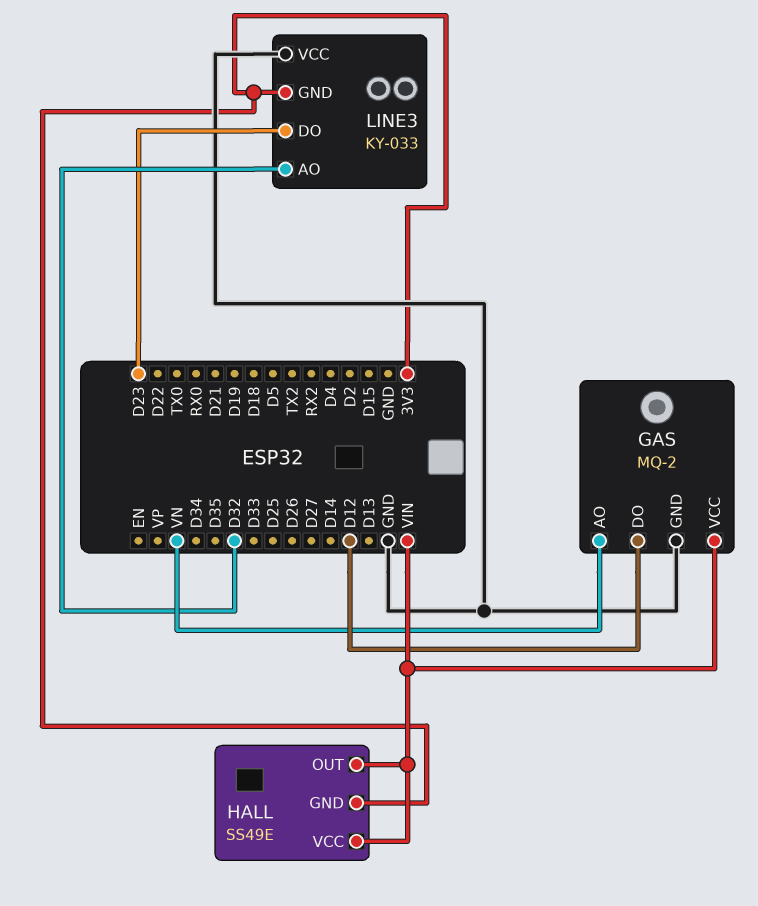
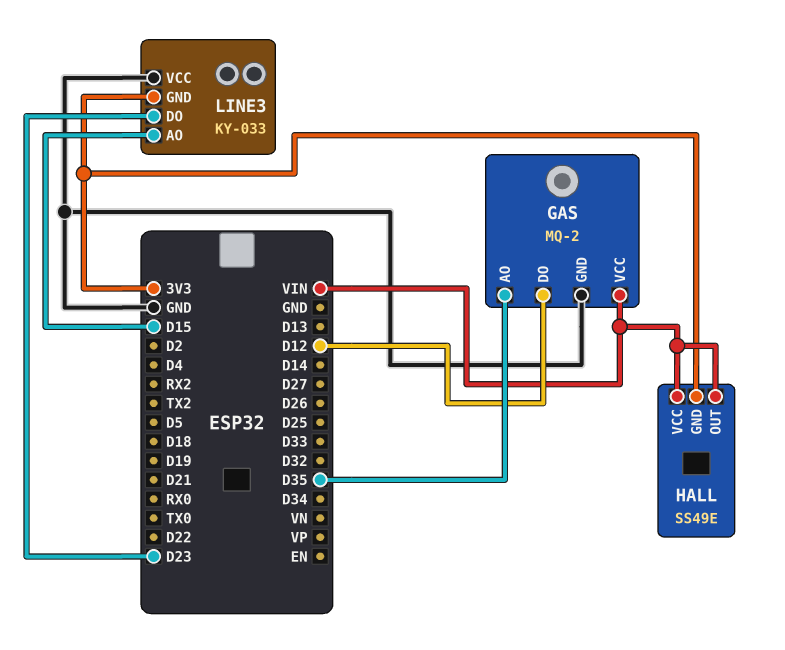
GAS pin AO: VN -> D35
LINE3 pin AO: D32 -> D15

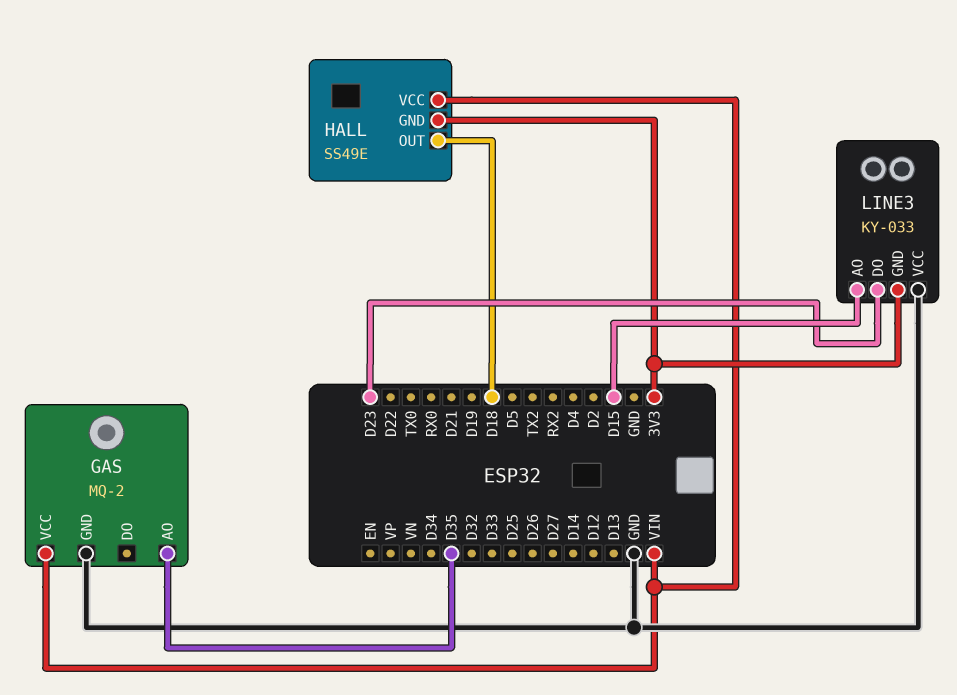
GAS pin DO: D12 -> none
HALL pin OUT: VIN -> D18

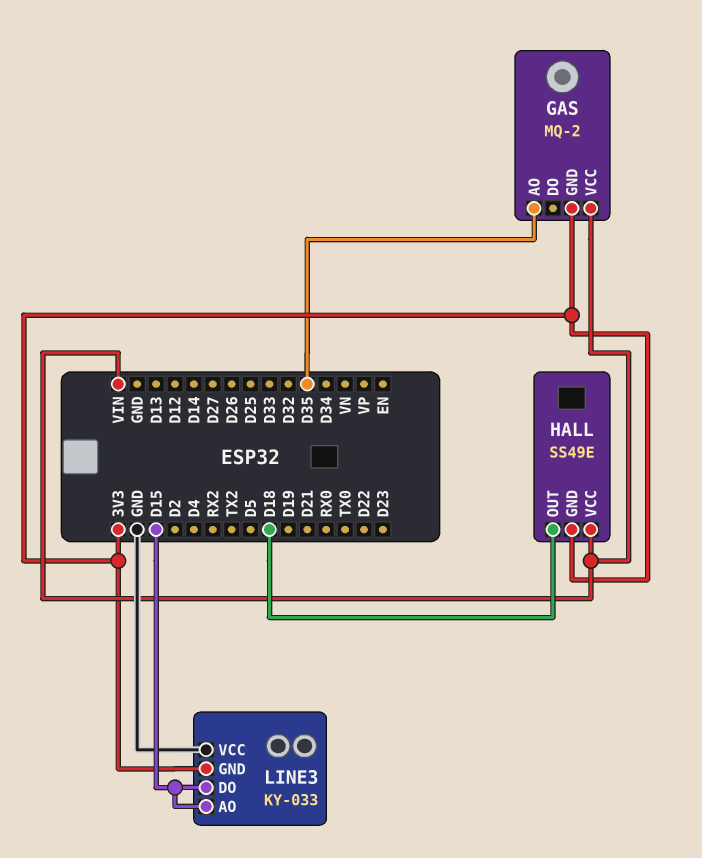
GAS pin GND: GND -> 3V3
LINE3 pin DO: D23 -> D15

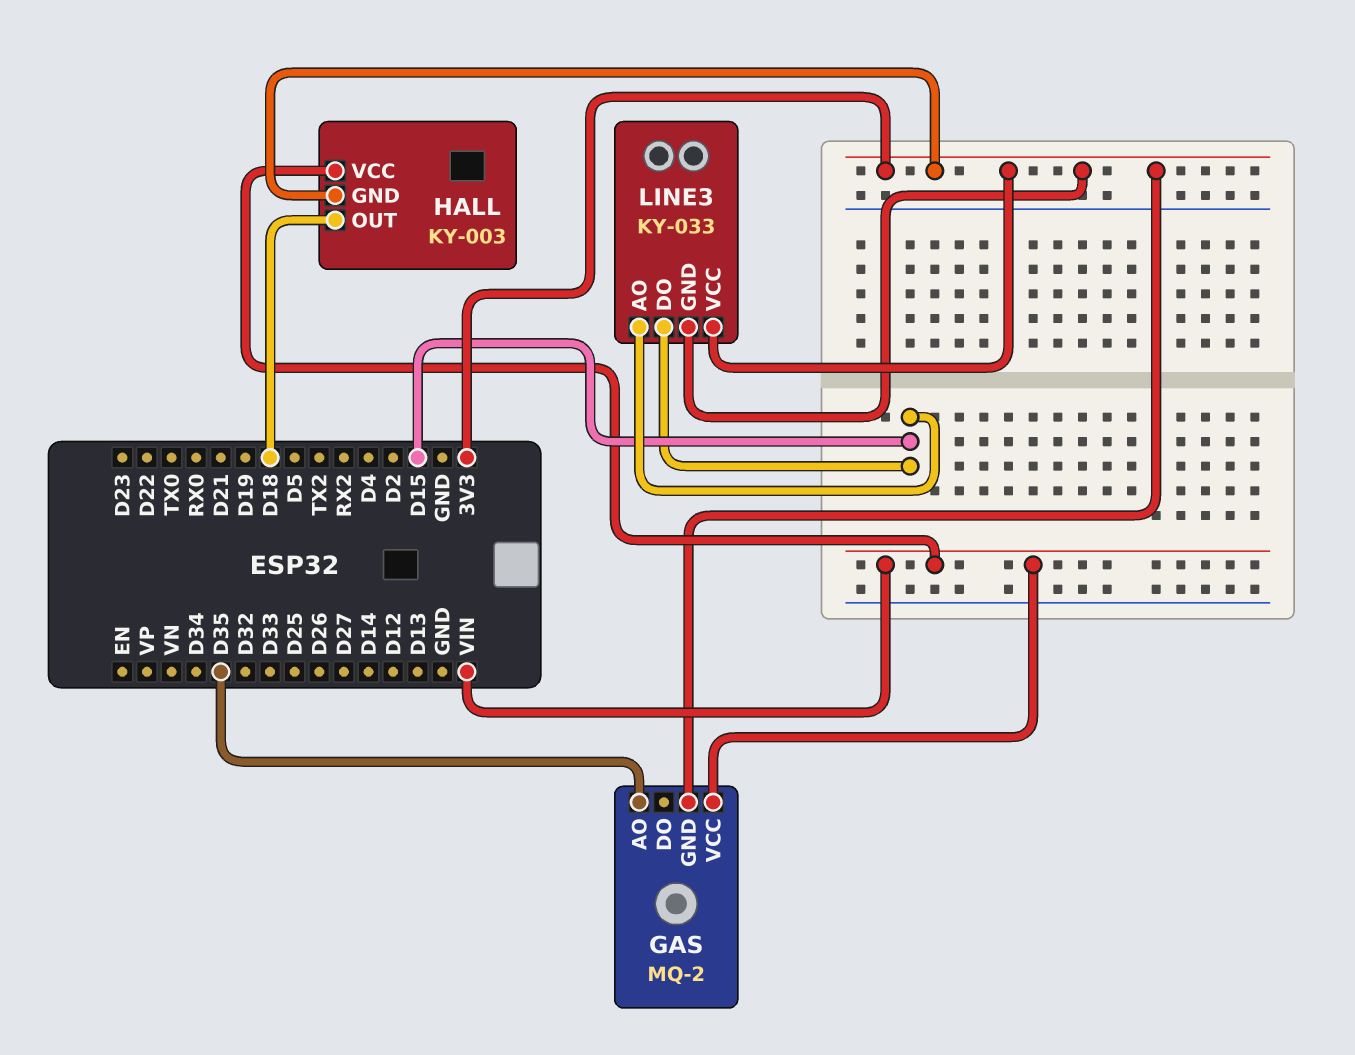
HALL: SS49E -> KY-003
LINE3 pin VCC: GND -> 3V3

